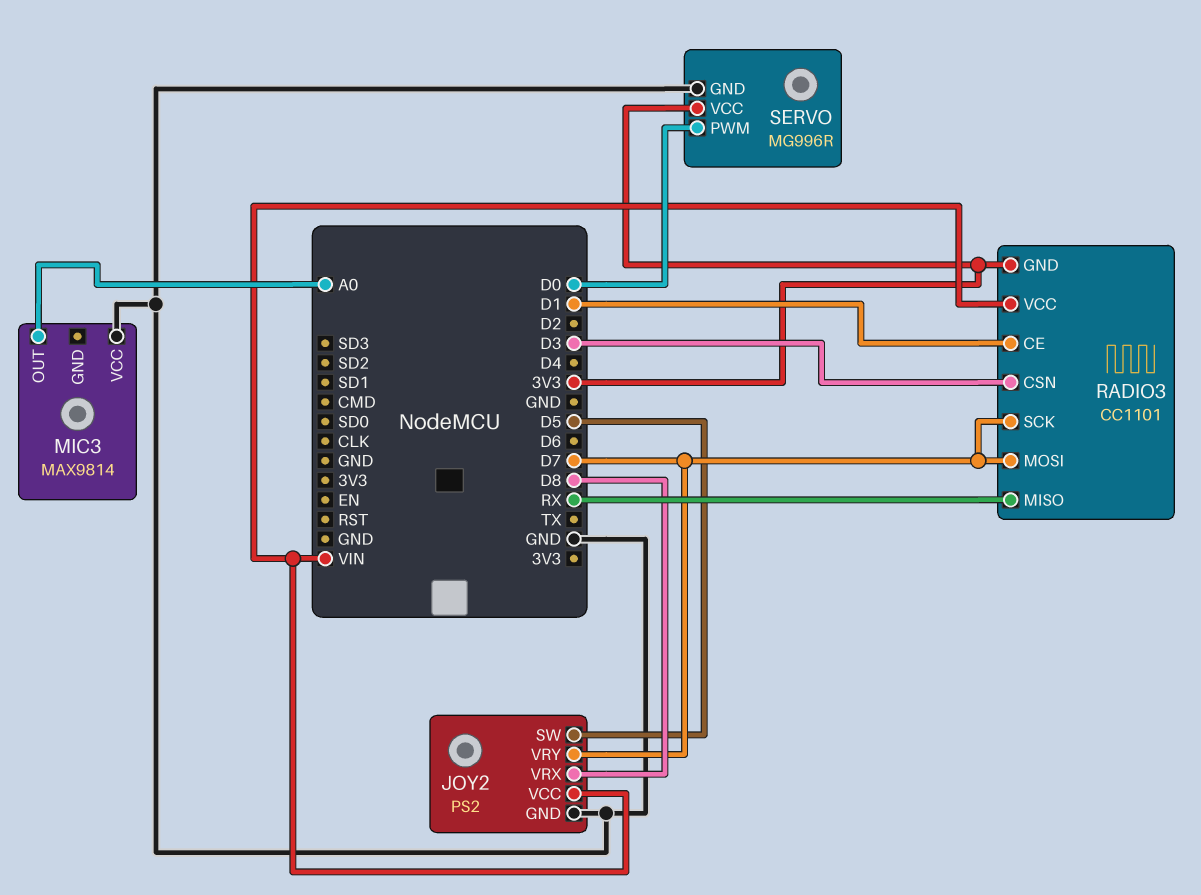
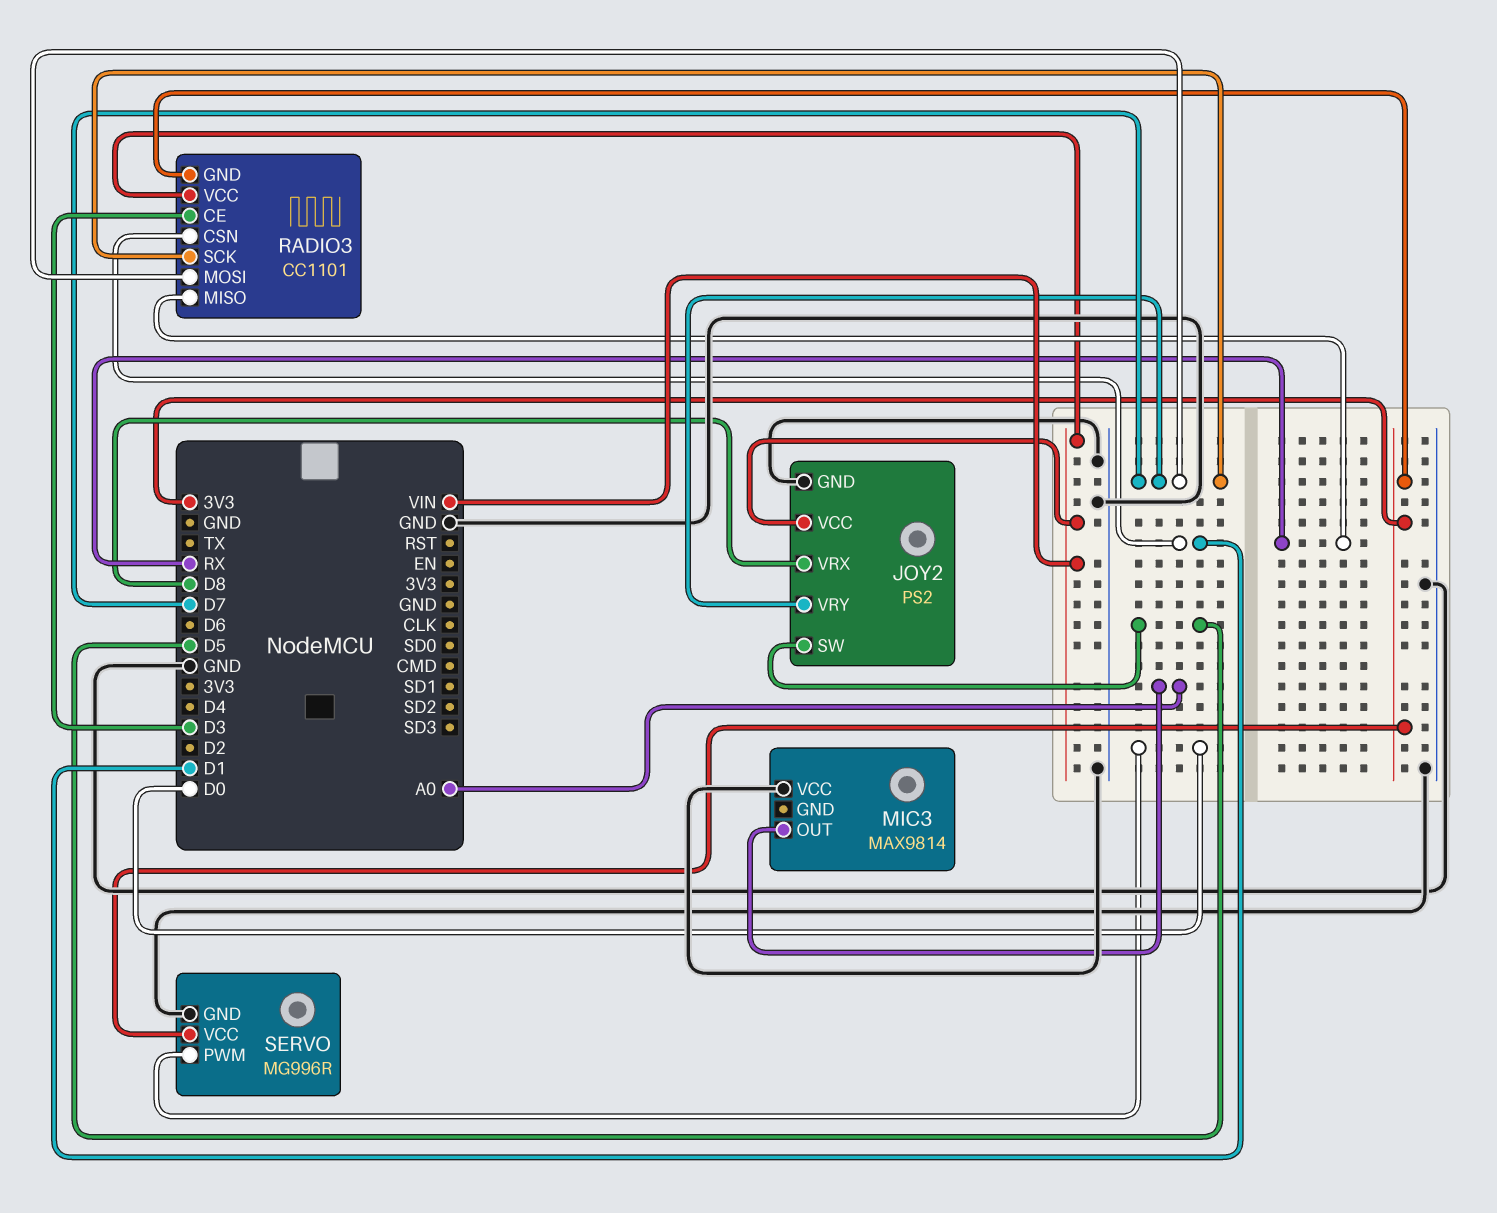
RADIO3 pin CE: D1 -> D3
RADIO3 pin CSN: D3 -> D1

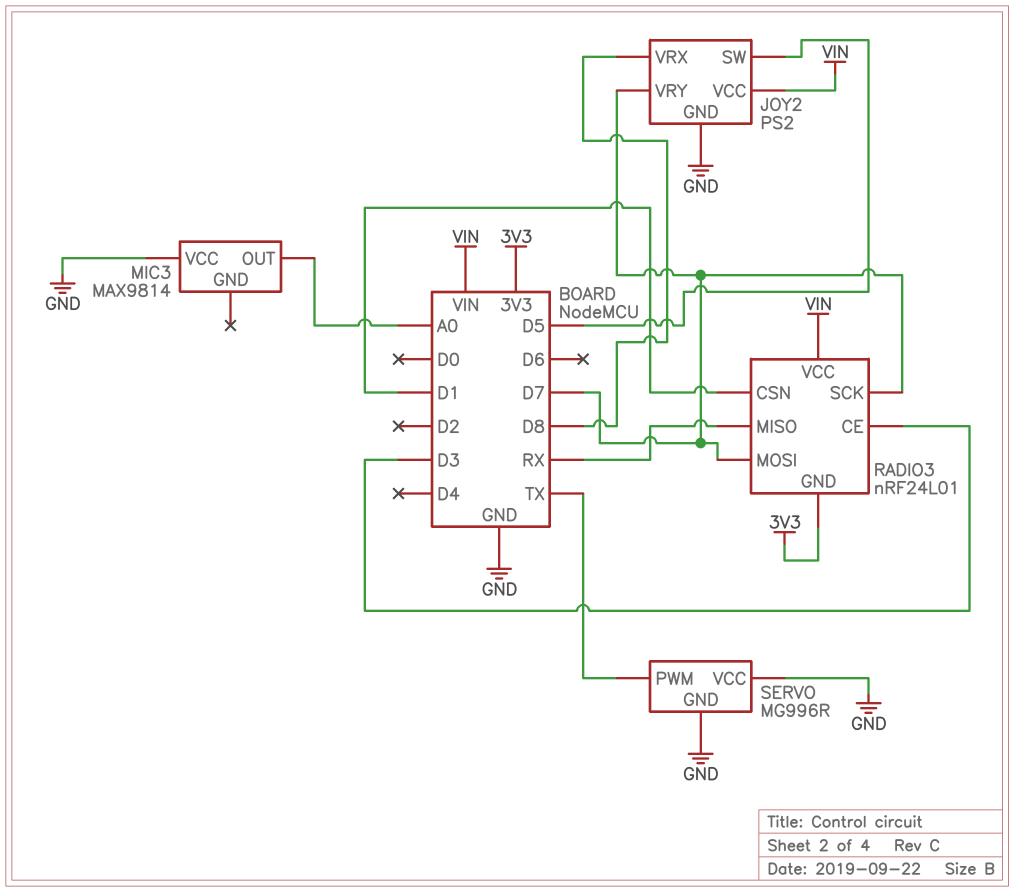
RADIO3: CC1101 -> nRF24L01
SERVO pin PWM: D0 -> TX
SERVO pin VCC: 3V3 -> GND

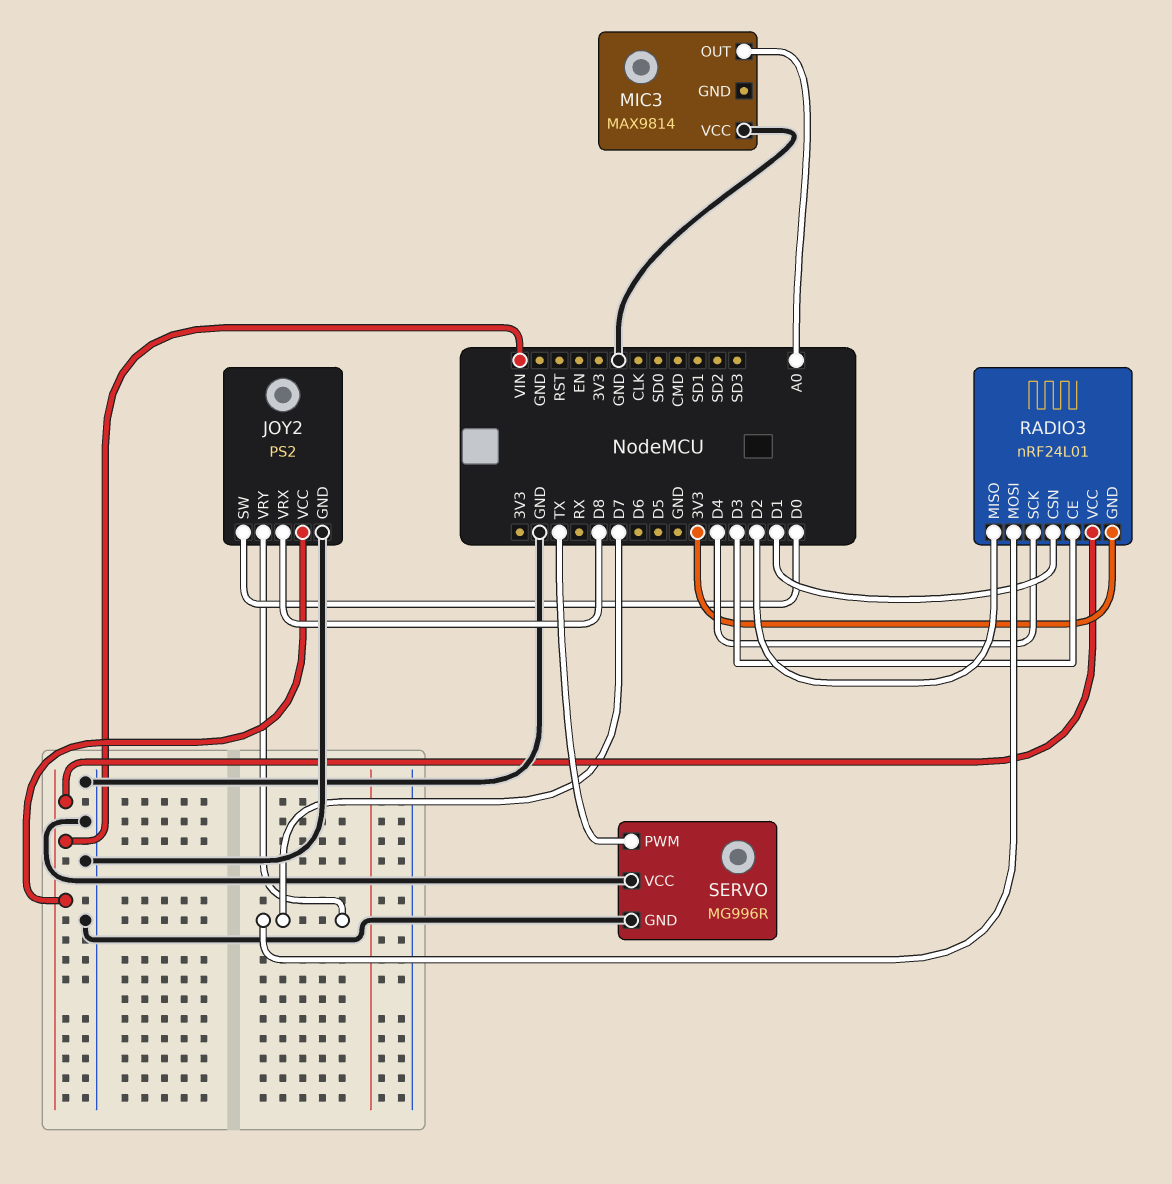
JOY2 pin SW: D5 -> D0
RADIO3 pin MISO: RX -> D2
RADIO3 pin SCK: D7 -> D4

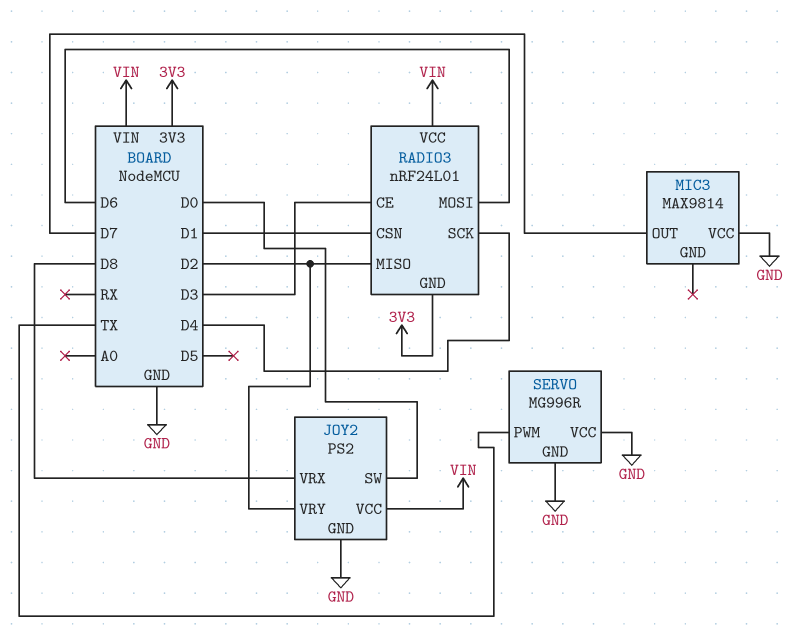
JOY2 pin VRY: D7 -> D2
MIC3 pin OUT: A0 -> D7
RADIO3 pin MOSI: D7 -> D6

